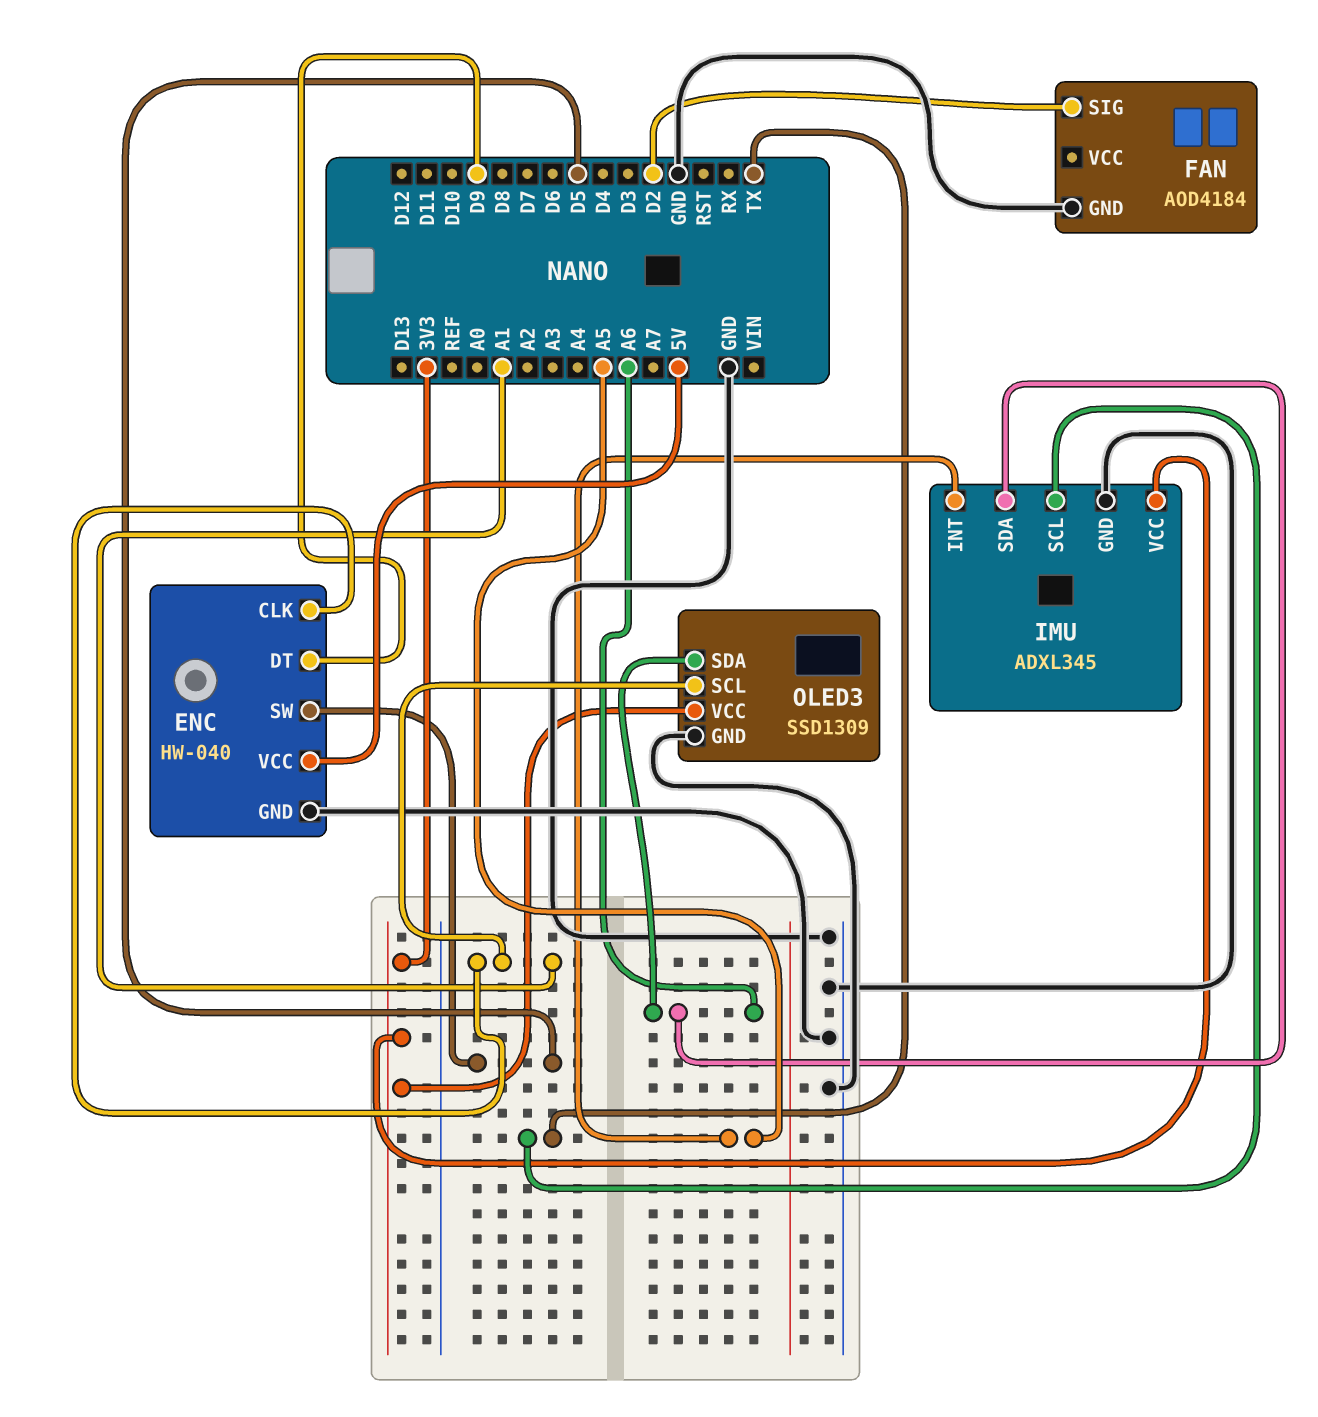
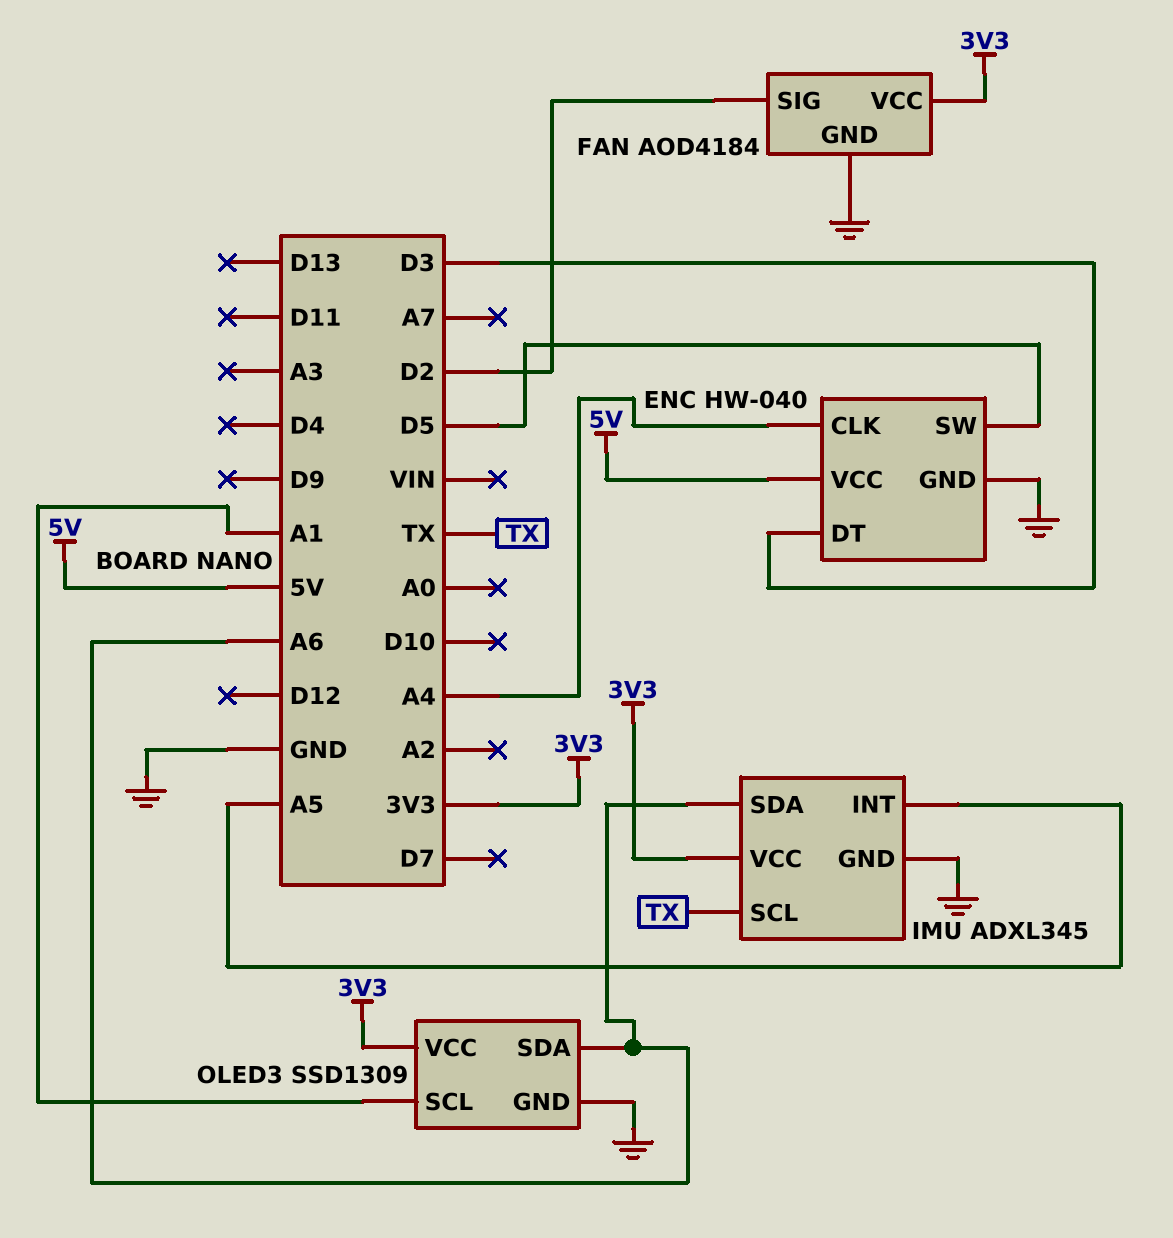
ENC pin CLK: A1 -> A4
ENC pin DT: D9 -> D3
FAN pin VCC: none -> 3V3

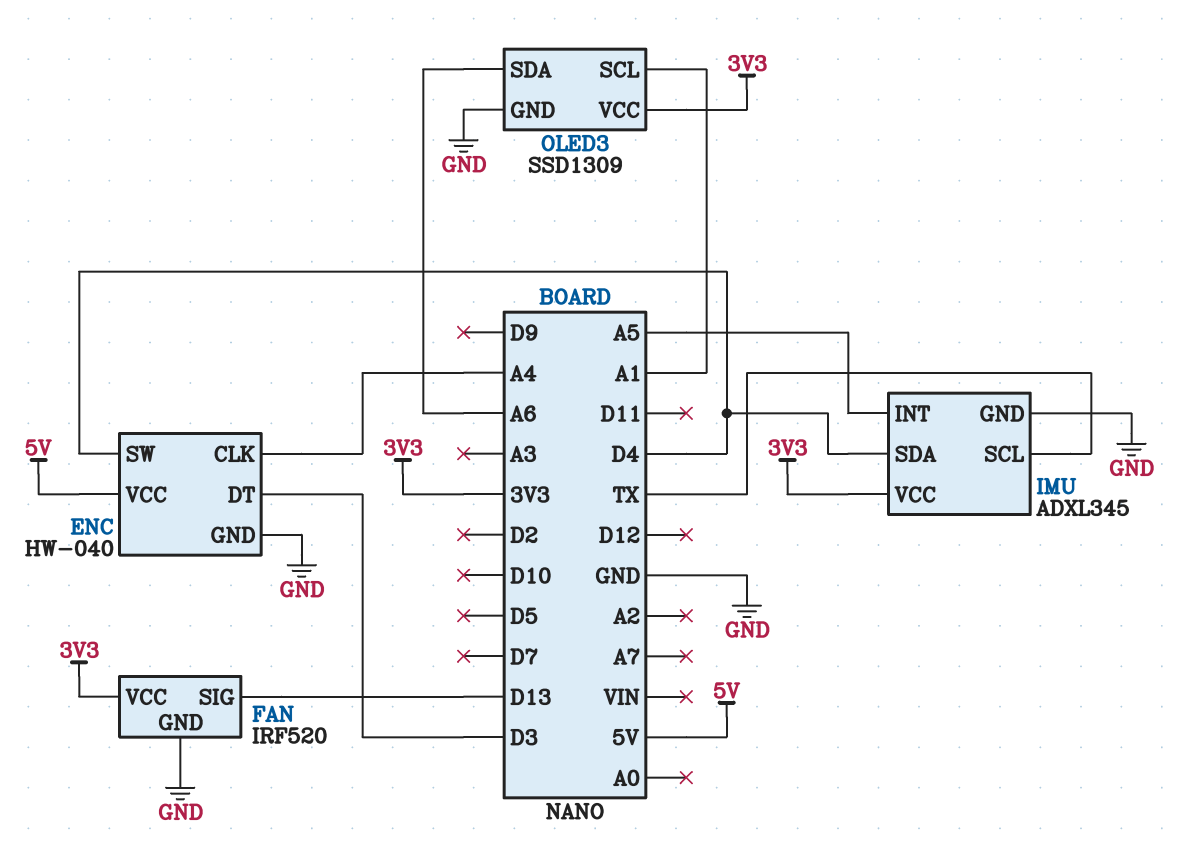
ENC pin SW: D5 -> D4
FAN: AOD4184 -> IRF520
FAN pin SIG: D2 -> D13
IMU pin SDA: A6 -> D4

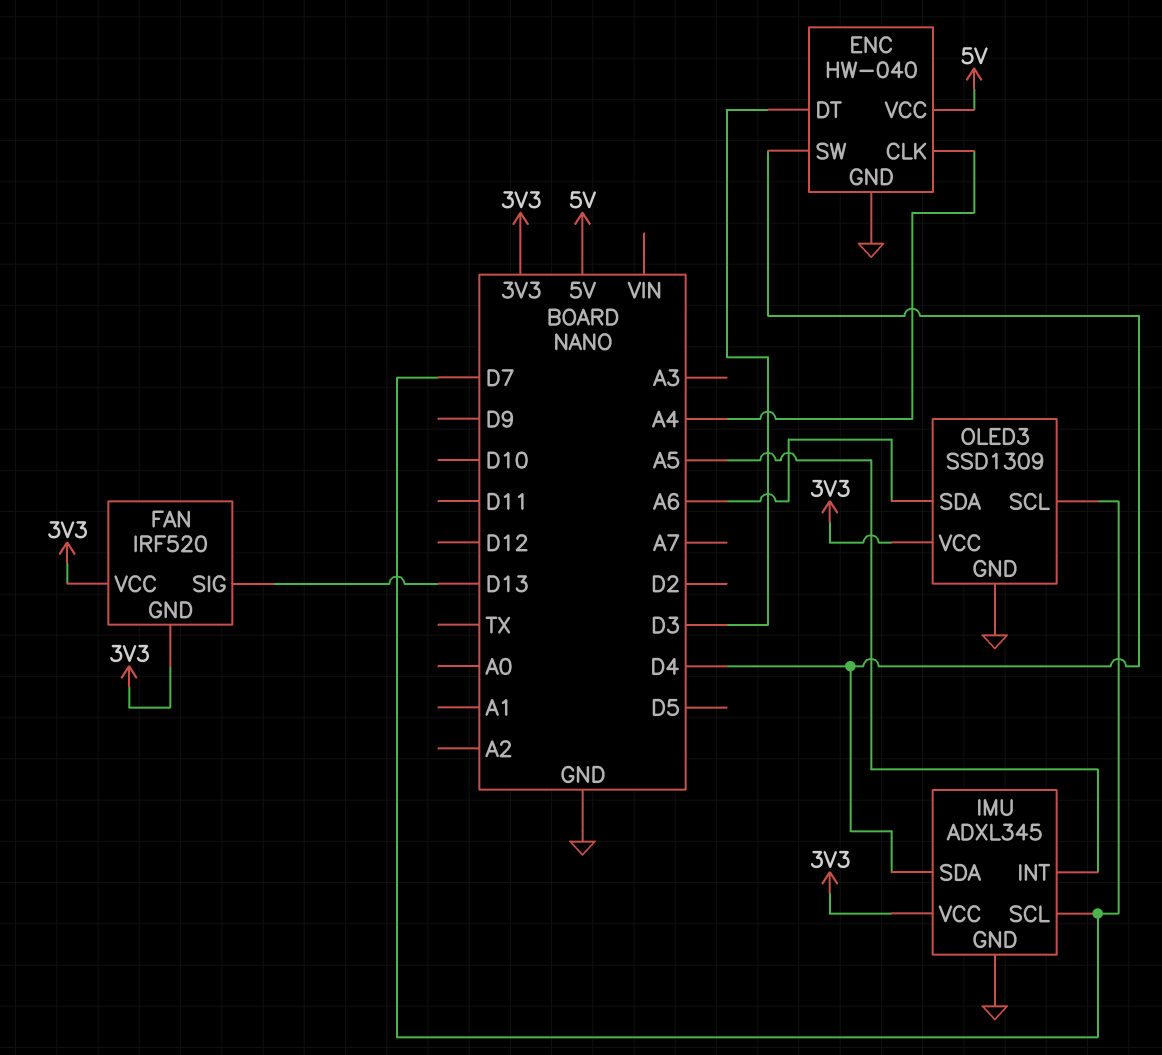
FAN pin GND: GND -> 3V3
IMU pin SCL: TX -> D7
OLED3 pin SCL: A1 -> D7

